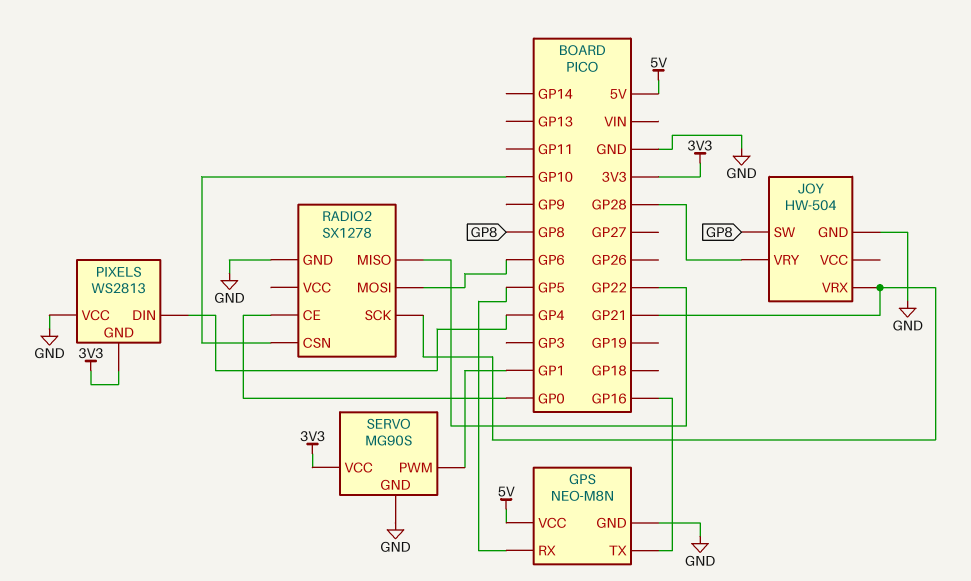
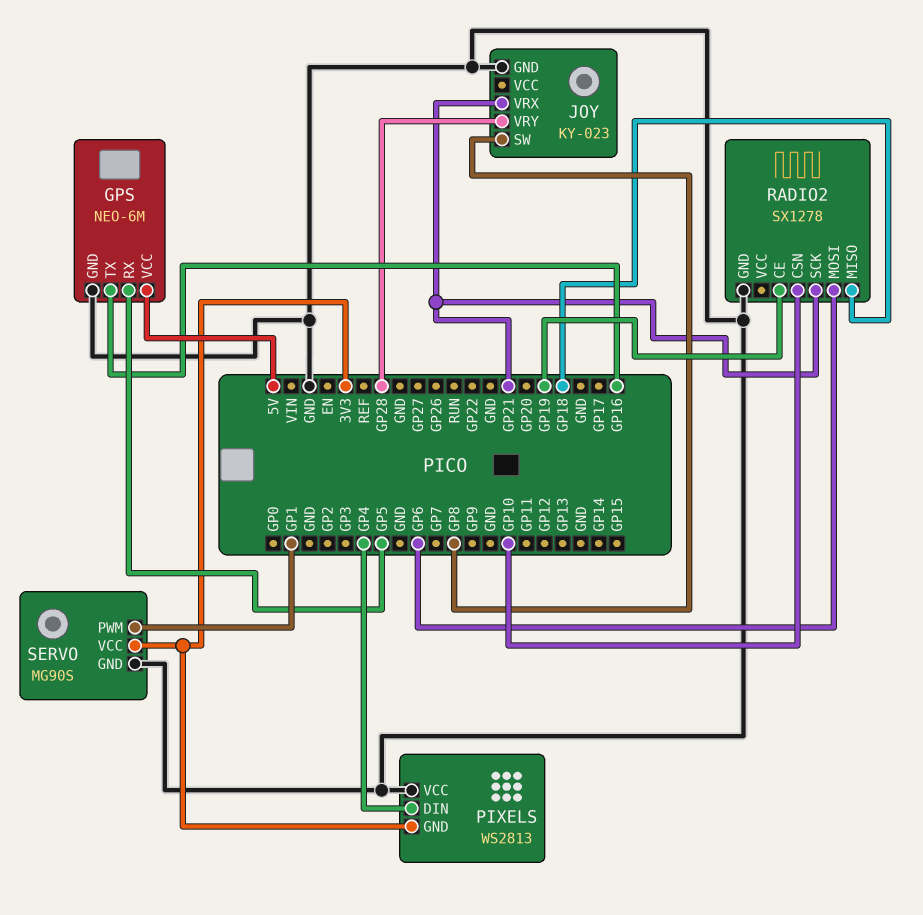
GPS: NEO-M8N -> NEO-6M
JOY: HW-504 -> KY-023
RADIO2 pin CE: GP0 -> GP19
RADIO2 pin MISO: GP22 -> GP18

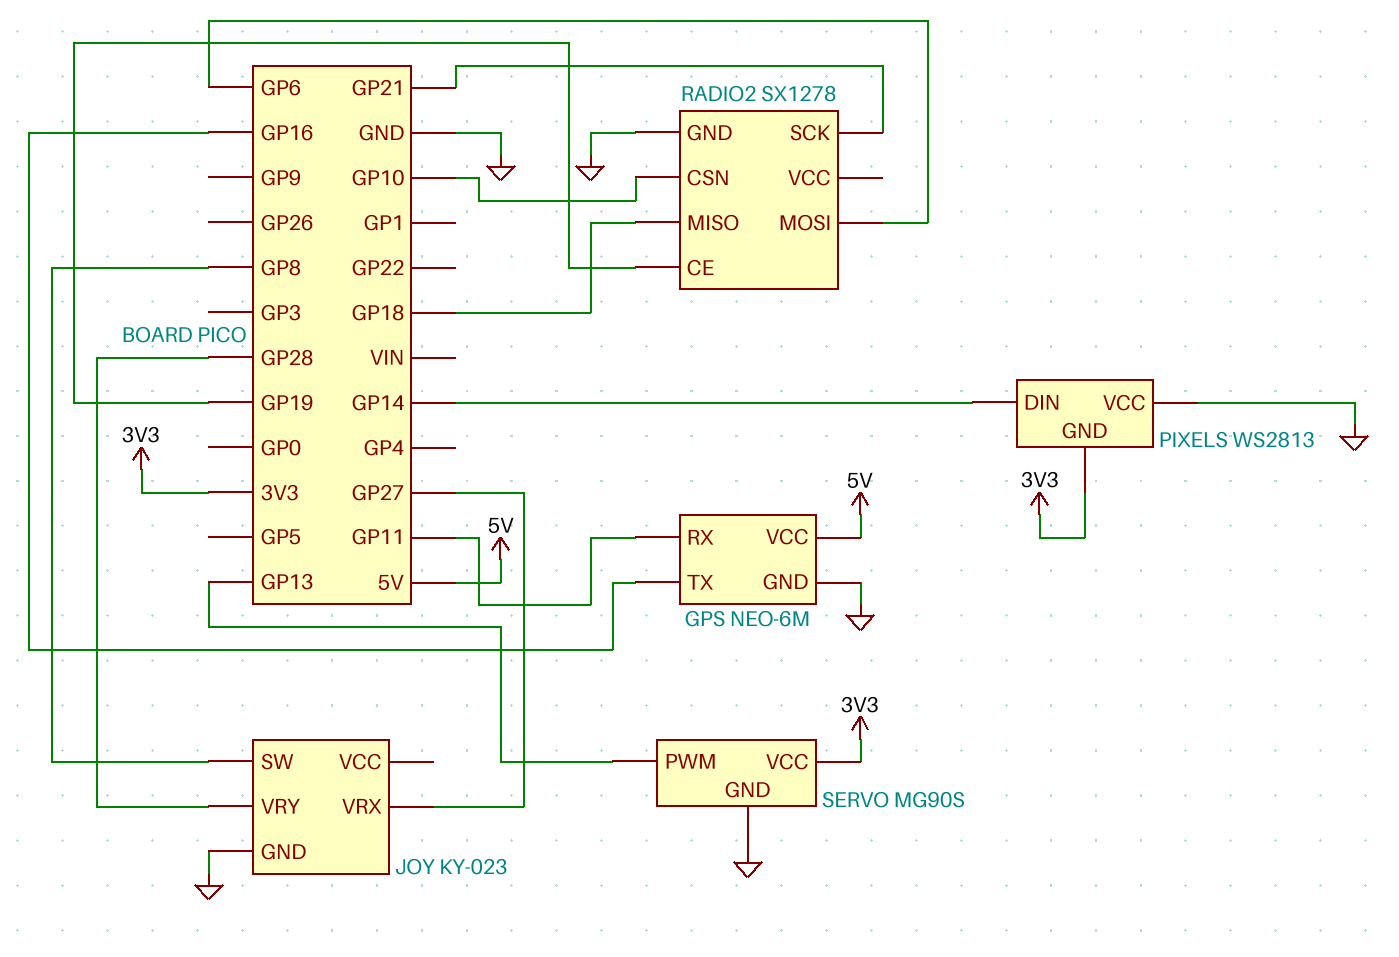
GPS pin RX: GP5 -> GP11
JOY pin VRX: GP21 -> GP27
PIXELS pin DIN: GP4 -> GP14
SERVO pin PWM: GP1 -> GP13

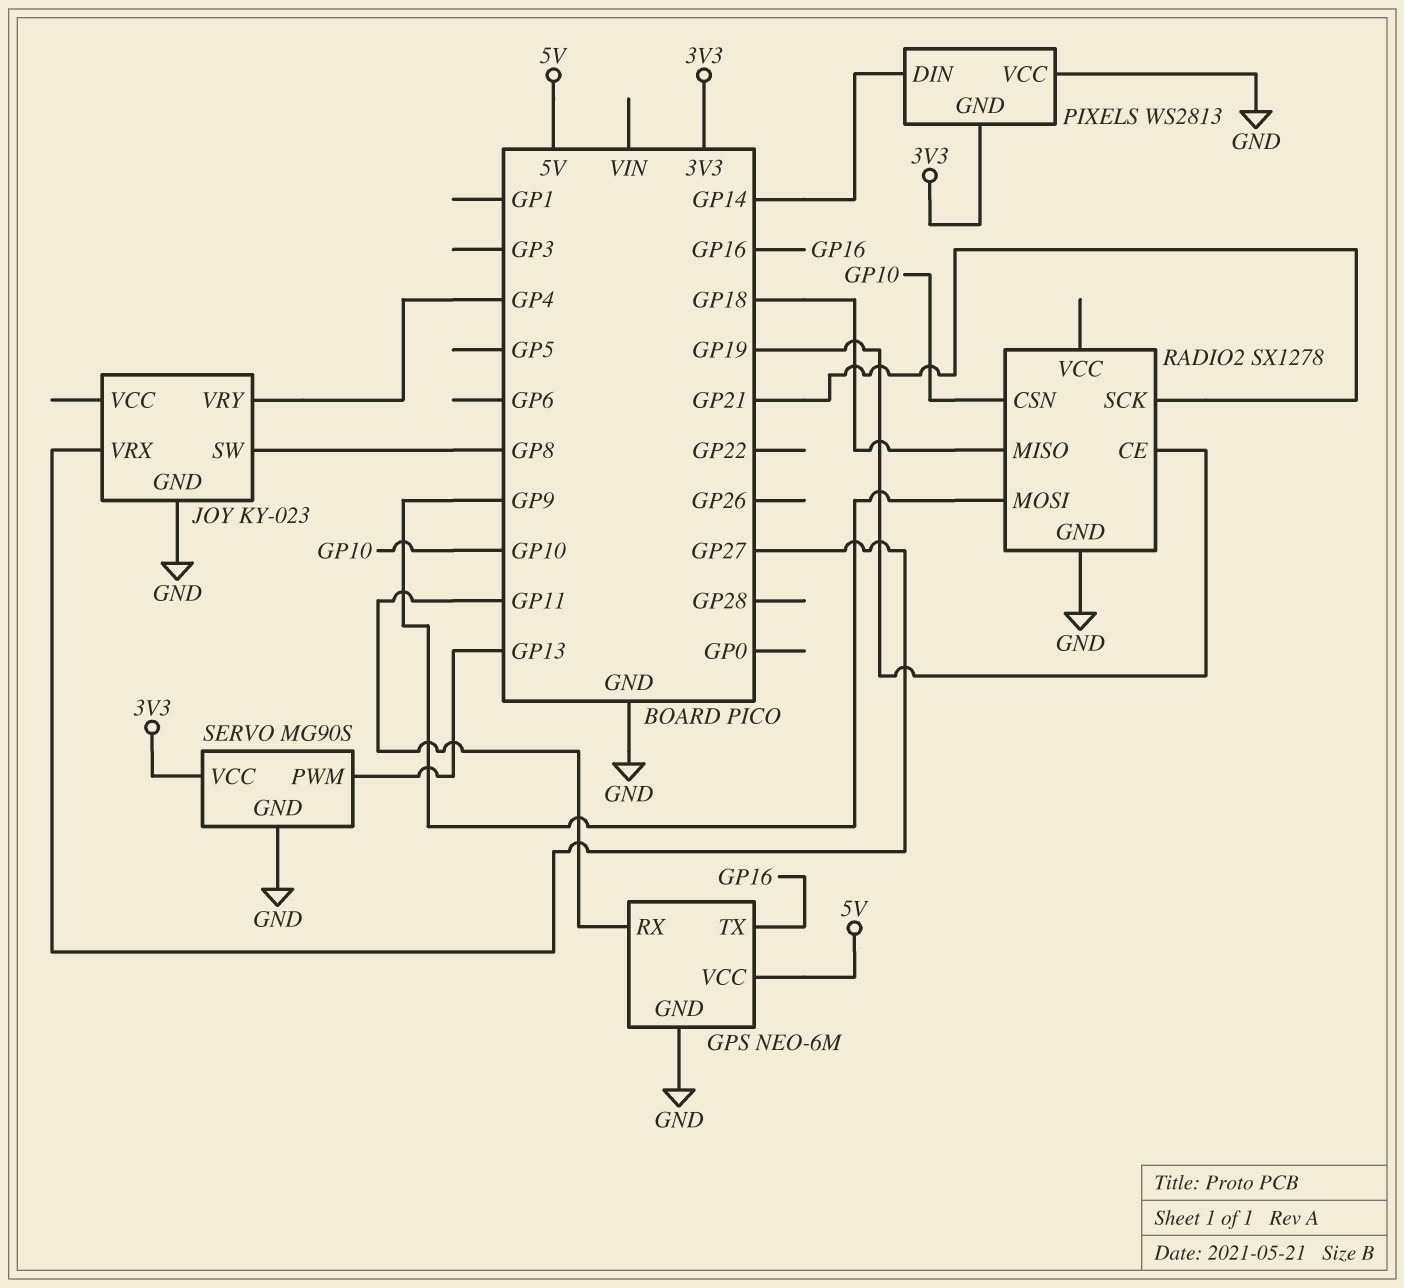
JOY pin VRY: GP28 -> GP4
RADIO2 pin MOSI: GP6 -> GP9

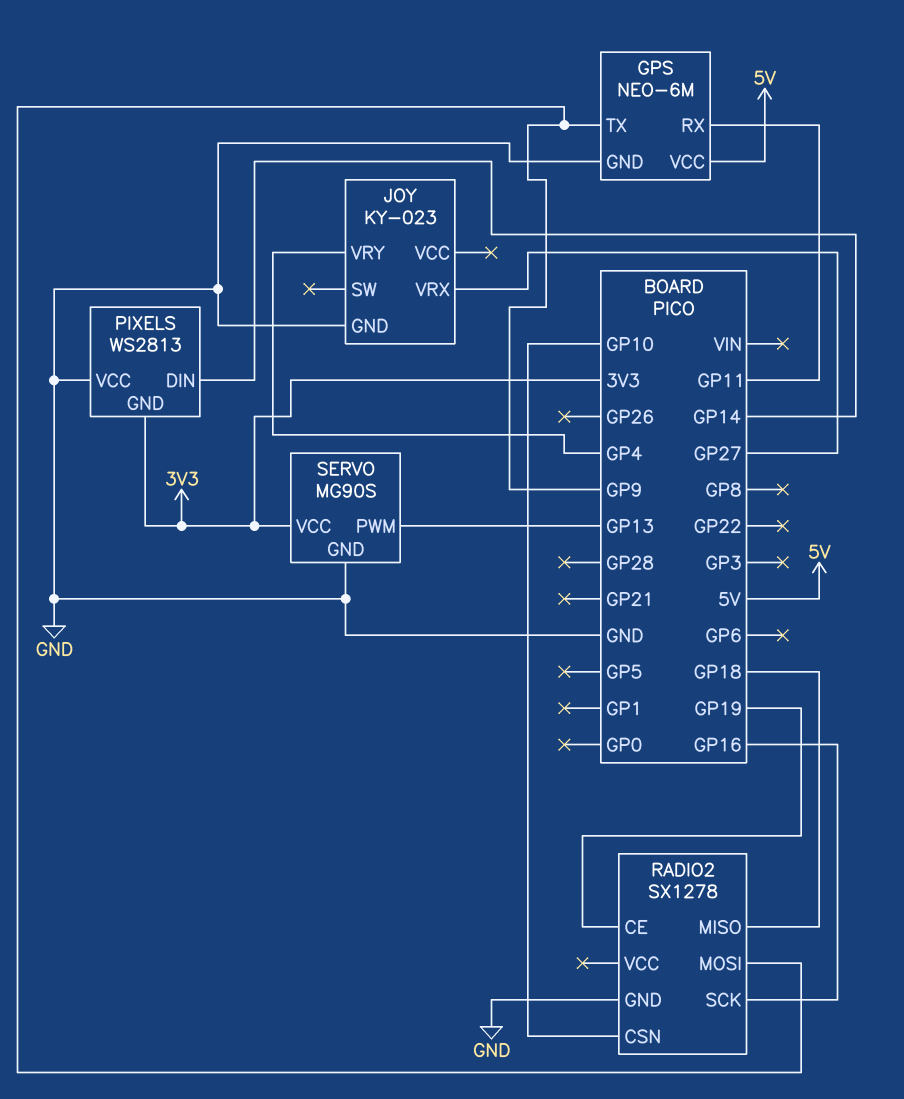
GPS pin TX: GP16 -> GP9
JOY pin SW: GP8 -> none
RADIO2 pin SCK: GP21 -> GP16

